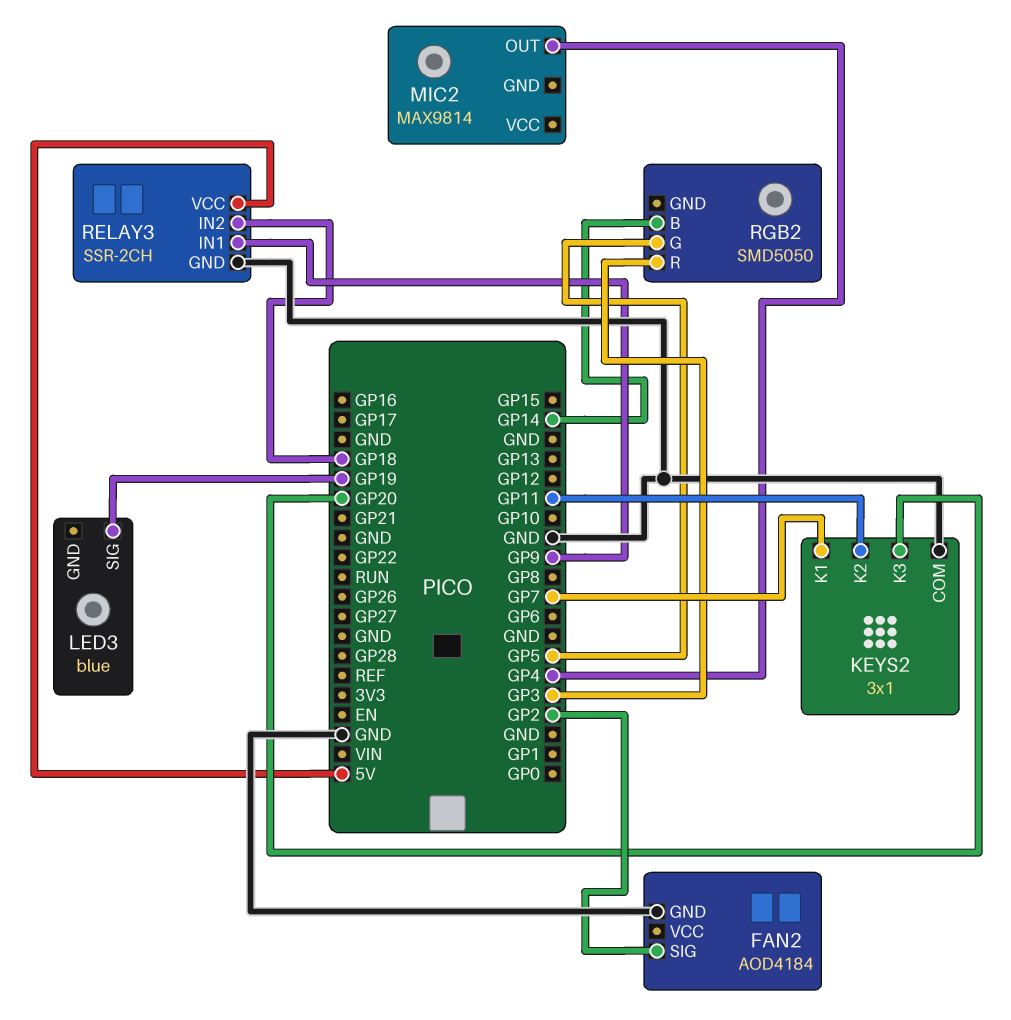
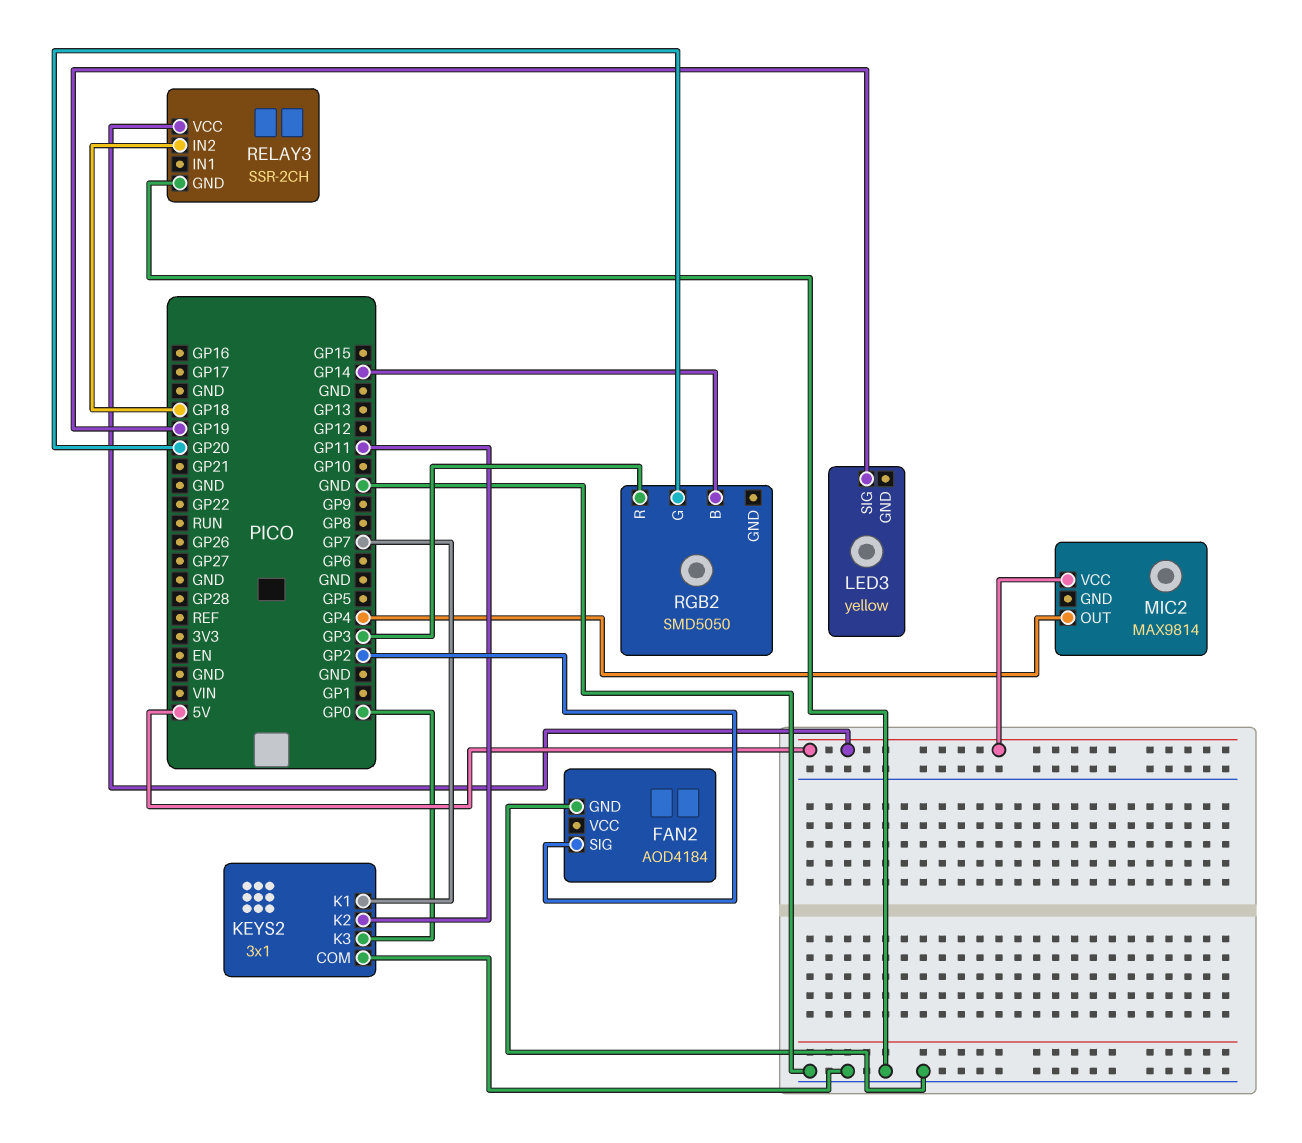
KEYS2 pin K3: GP20 -> GP0
LED3: blue -> yellow
MIC2 pin VCC: none -> 5V
RELAY3 pin IN1: GP9 -> none
RGB2 pin G: GP5 -> GP20

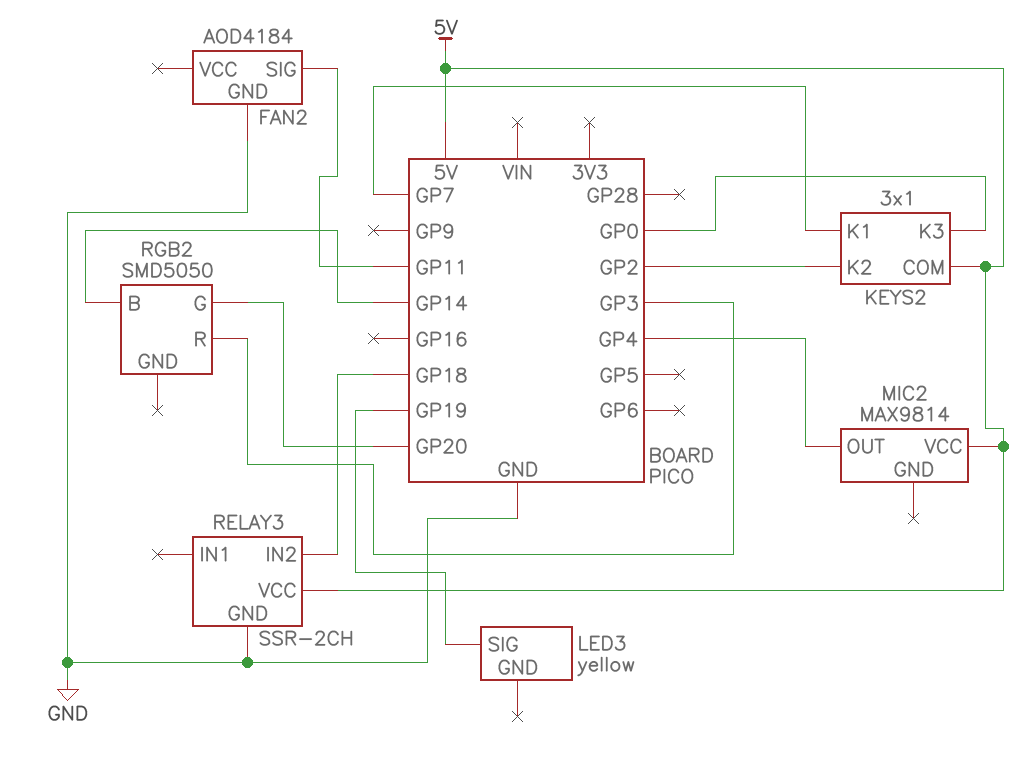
FAN2 pin SIG: GP2 -> GP11
KEYS2 pin COM: GND -> 5V
KEYS2 pin K2: GP11 -> GP2

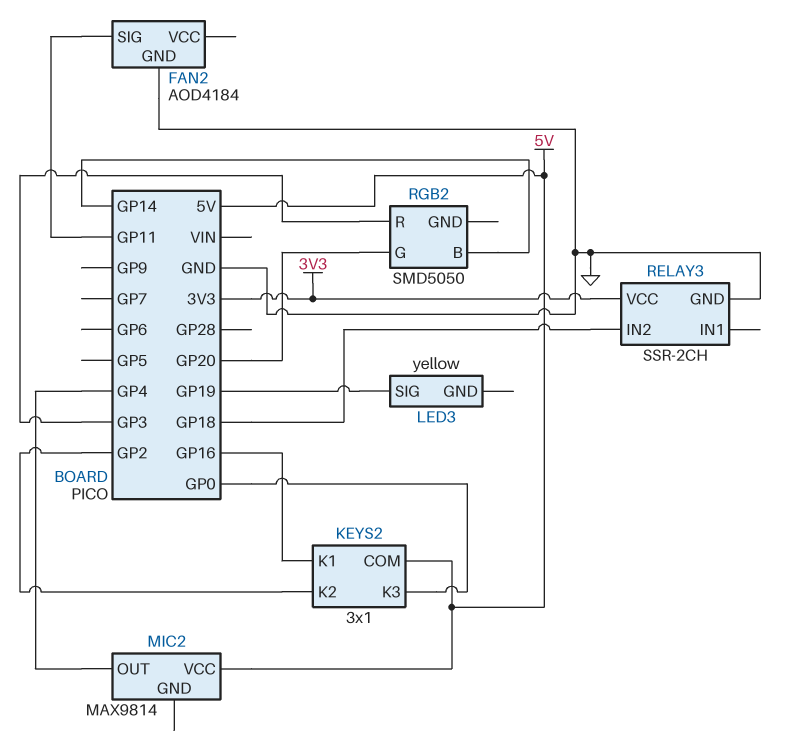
KEYS2 pin K1: GP7 -> GP16
RELAY3 pin VCC: 5V -> 3V3

